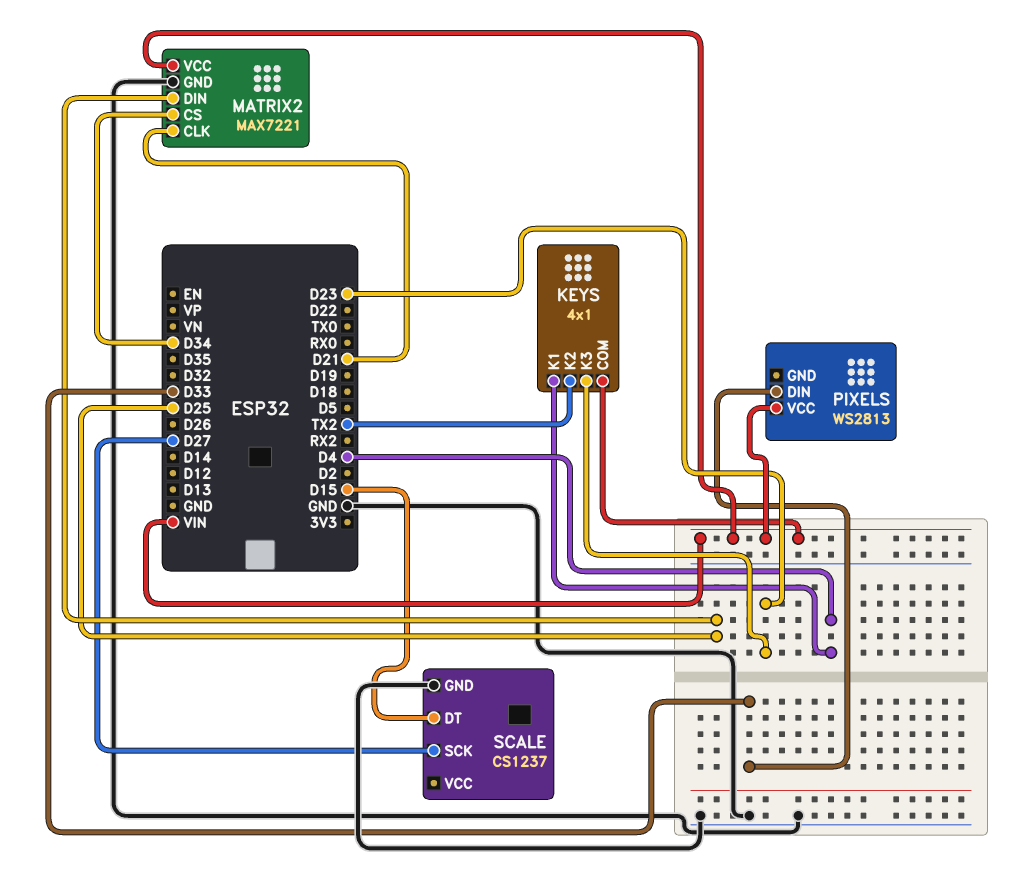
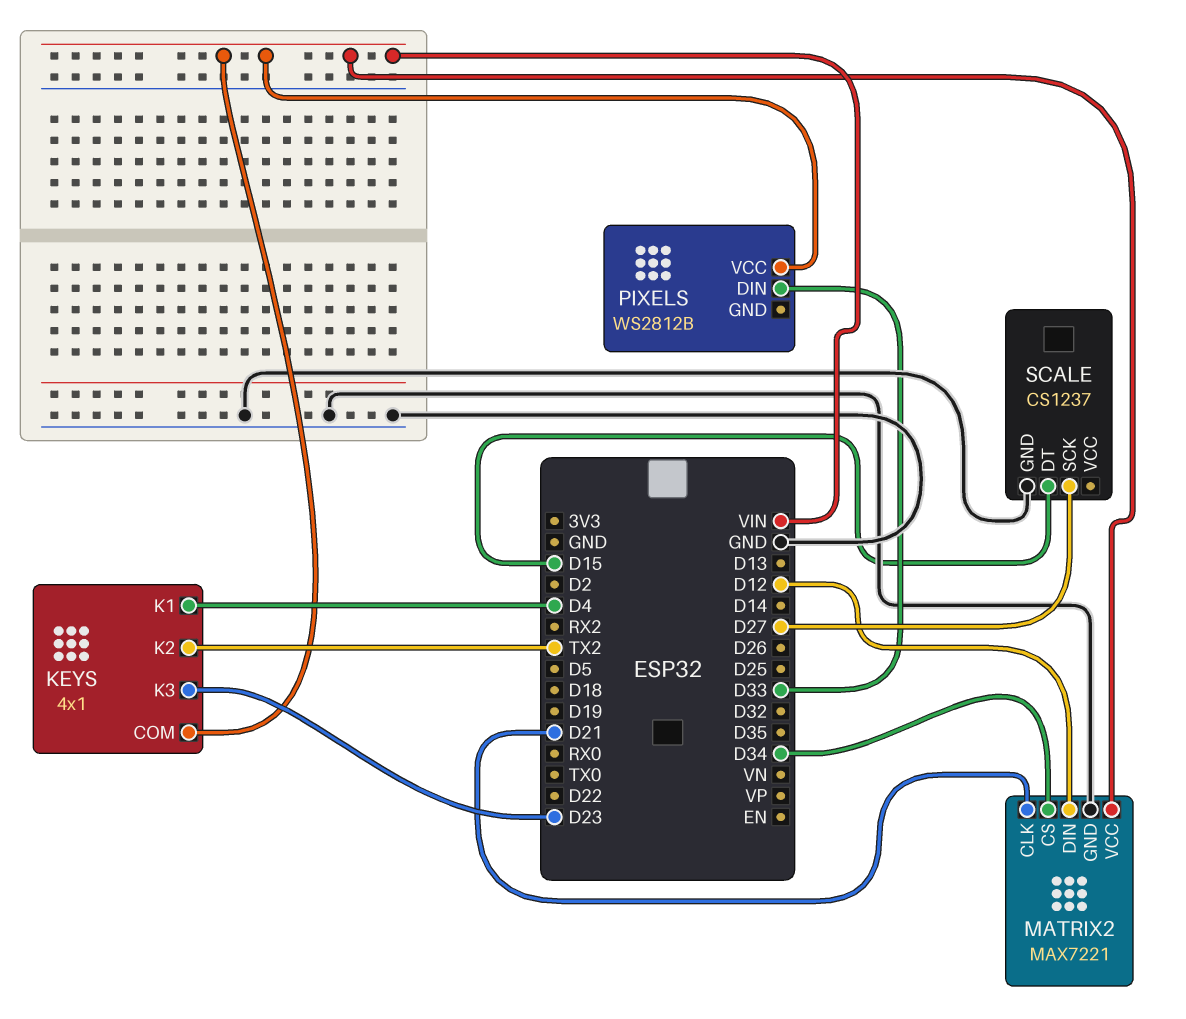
MATRIX2 pin DIN: D25 -> D12
PIXELS: WS2813 -> WS2812B

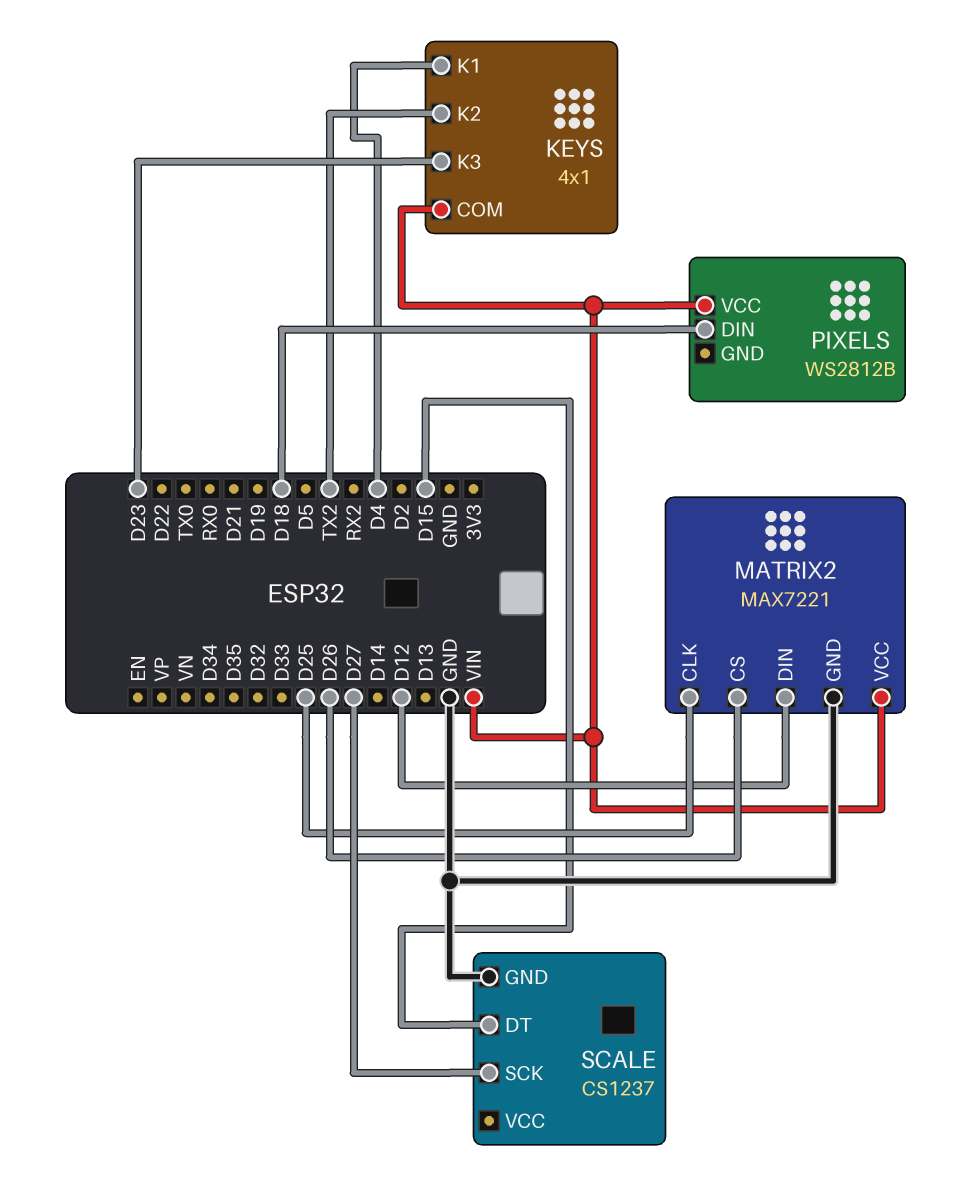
MATRIX2 pin CLK: D21 -> D25
MATRIX2 pin CS: D34 -> D26
PIXELS pin DIN: D33 -> D18

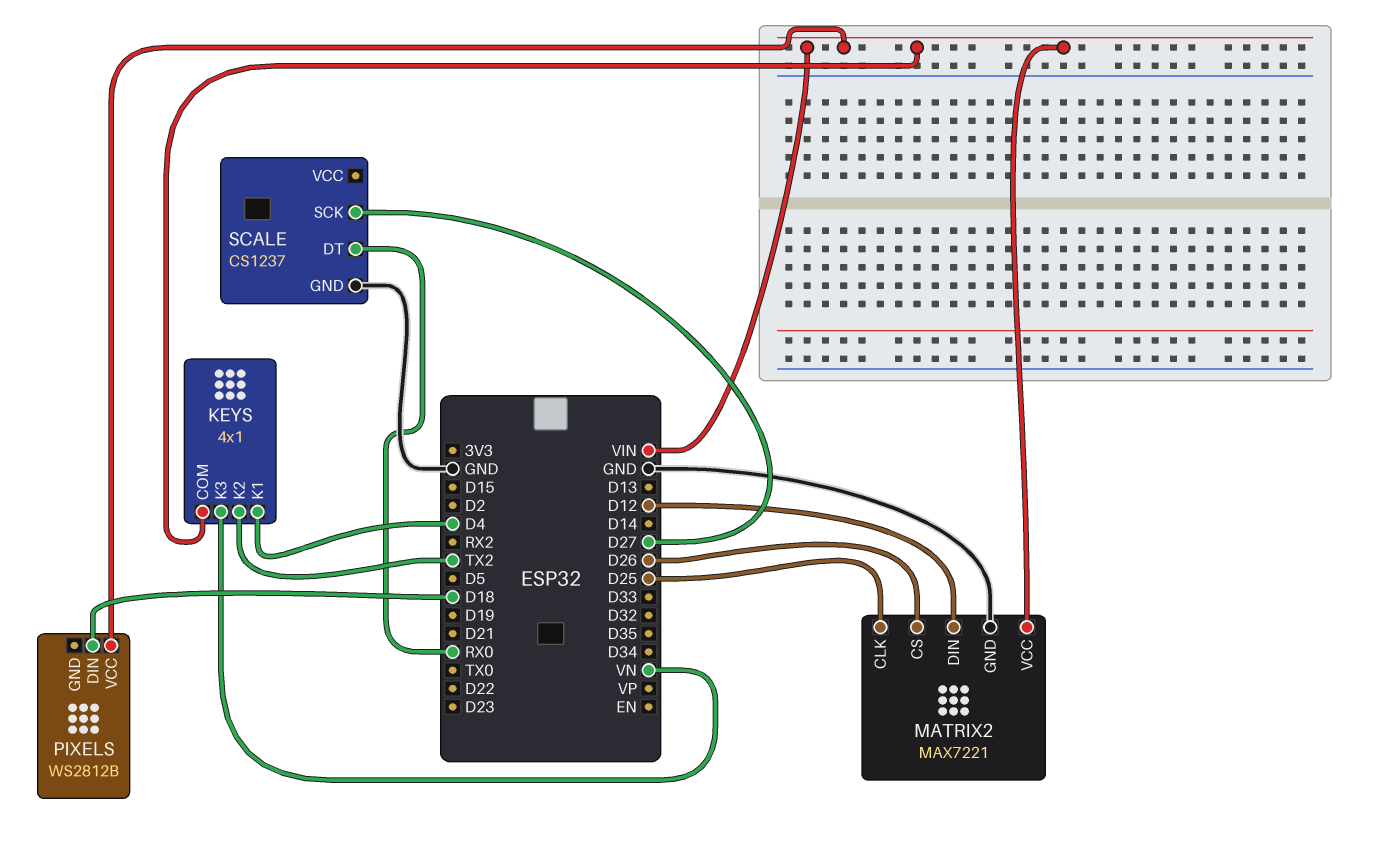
KEYS pin K3: D23 -> VN
SCALE pin DT: D15 -> RX0

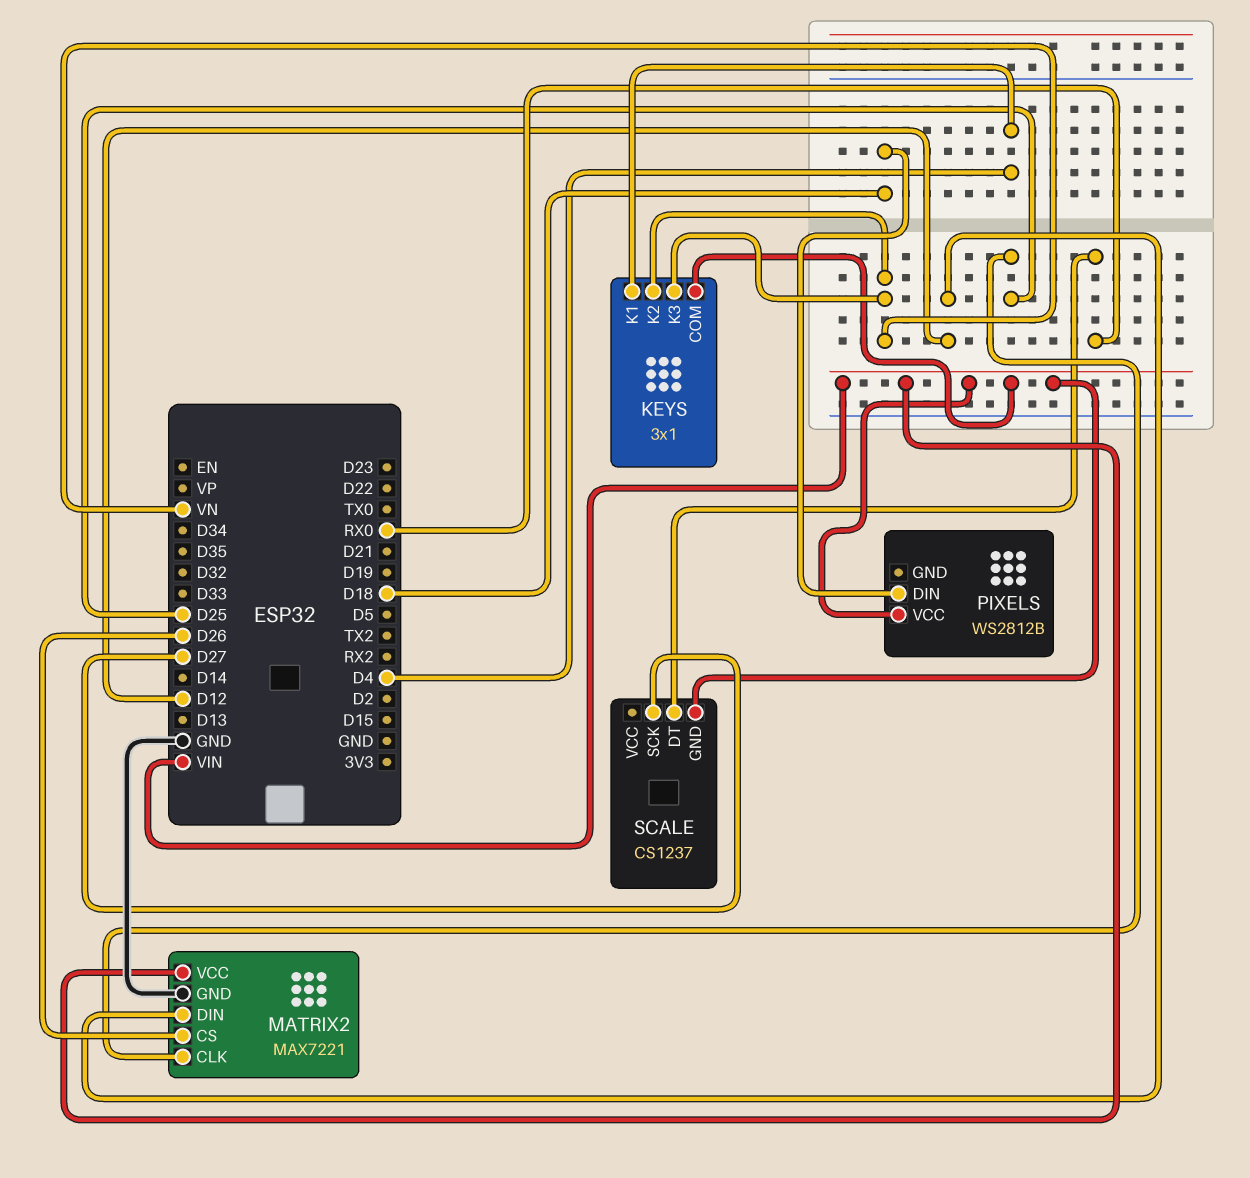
KEYS: 4x1 -> 3x1
KEYS pin K2: TX2 -> VN
SCALE pin GND: GND -> VIN

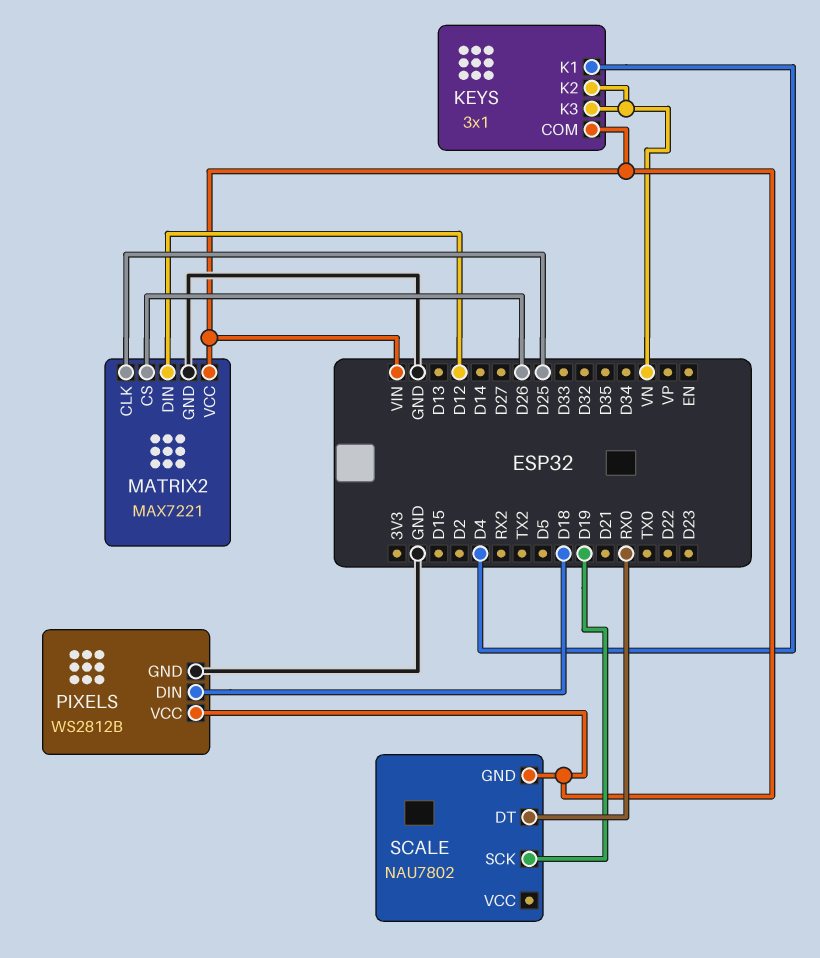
PIXELS pin GND: none -> GND
SCALE: CS1237 -> NAU7802
SCALE pin SCK: D27 -> D19

